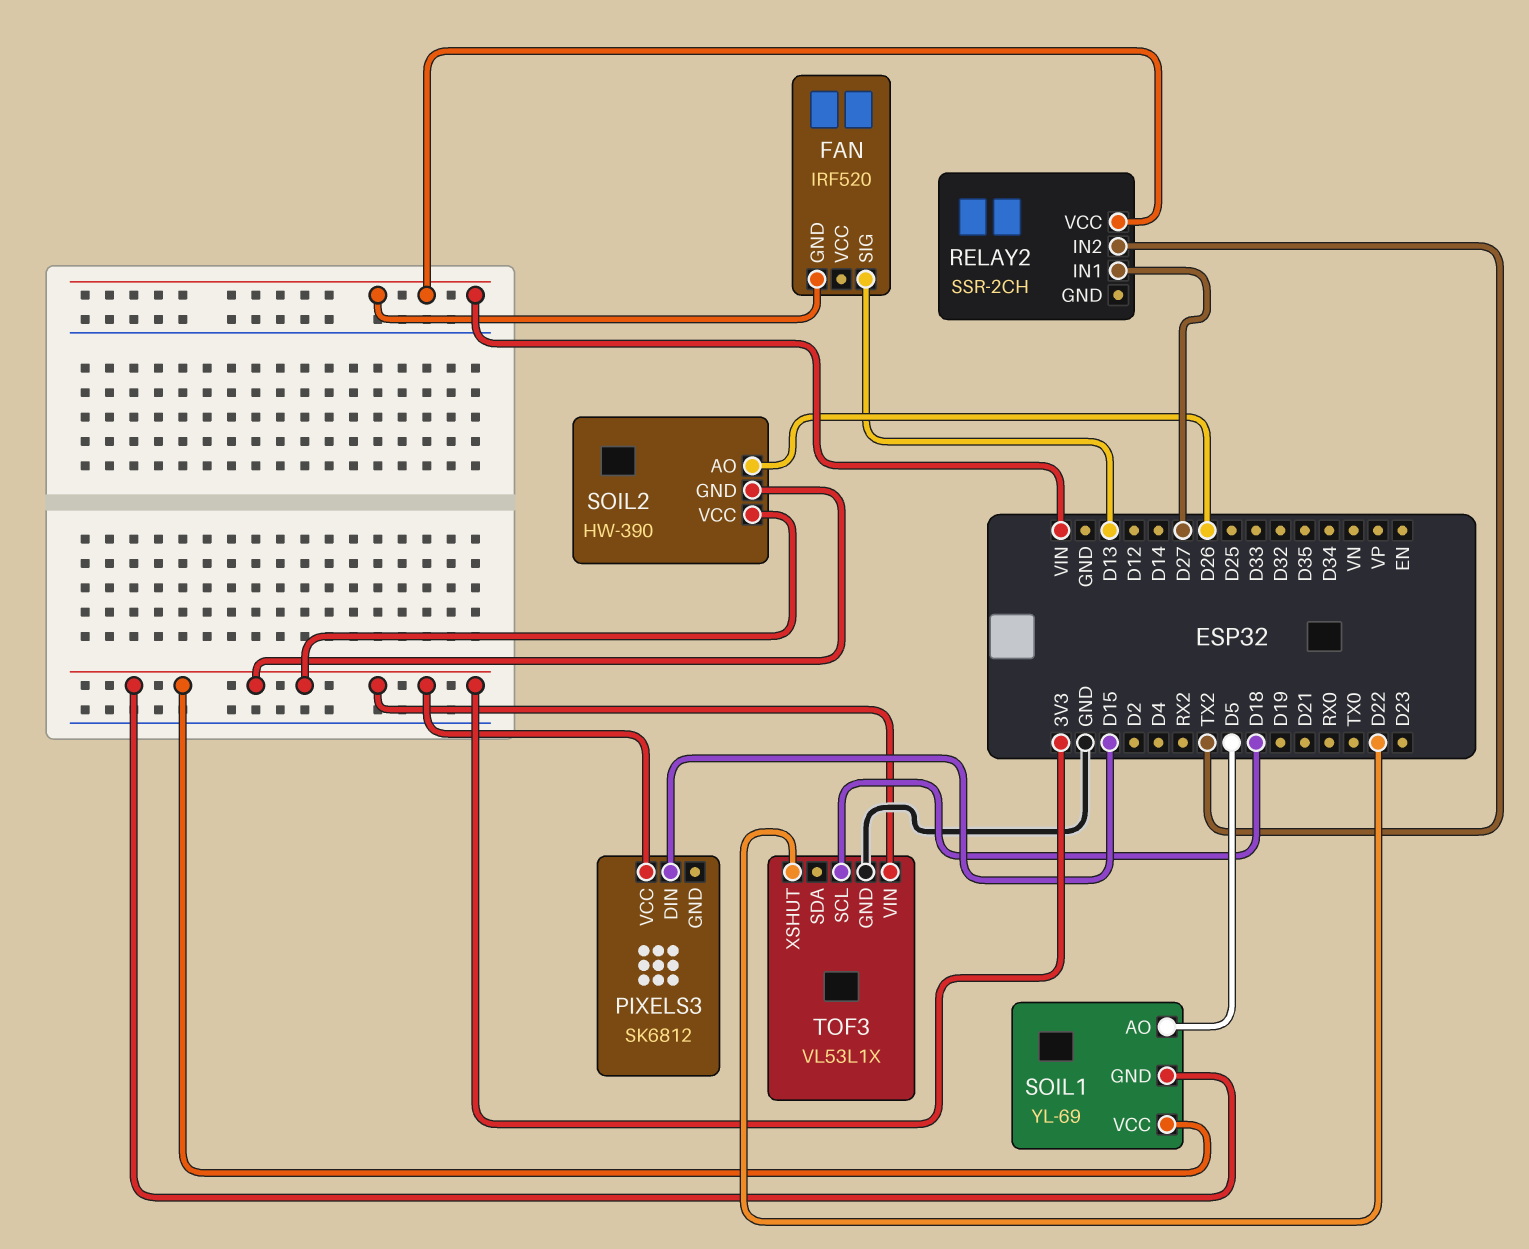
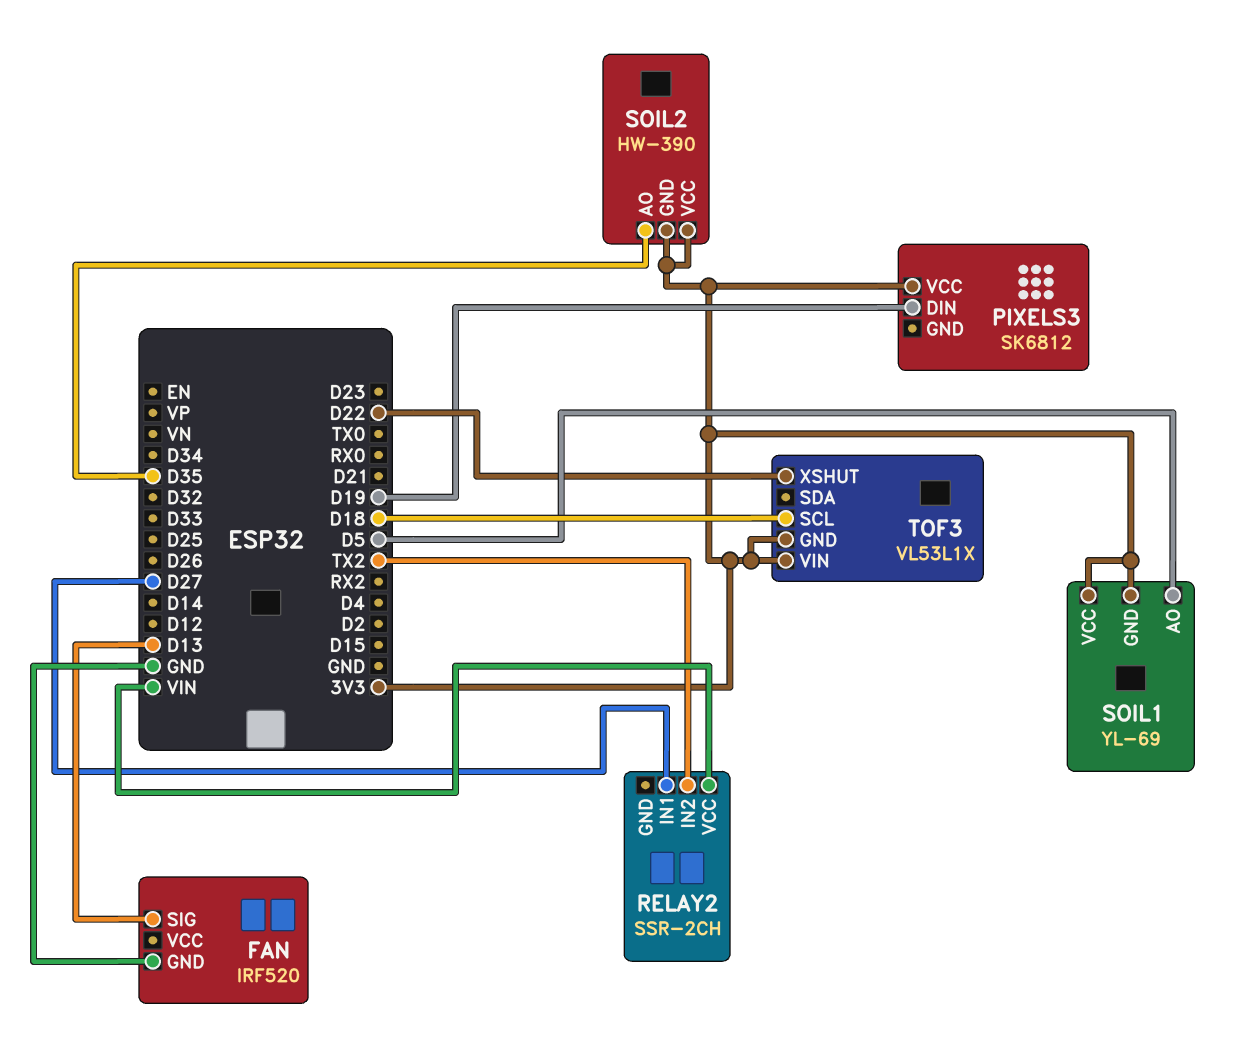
FAN pin GND: VIN -> GND
PIXELS3 pin DIN: D15 -> D19
SOIL2 pin AO: D26 -> D35
TOF3 pin GND: GND -> 3V3

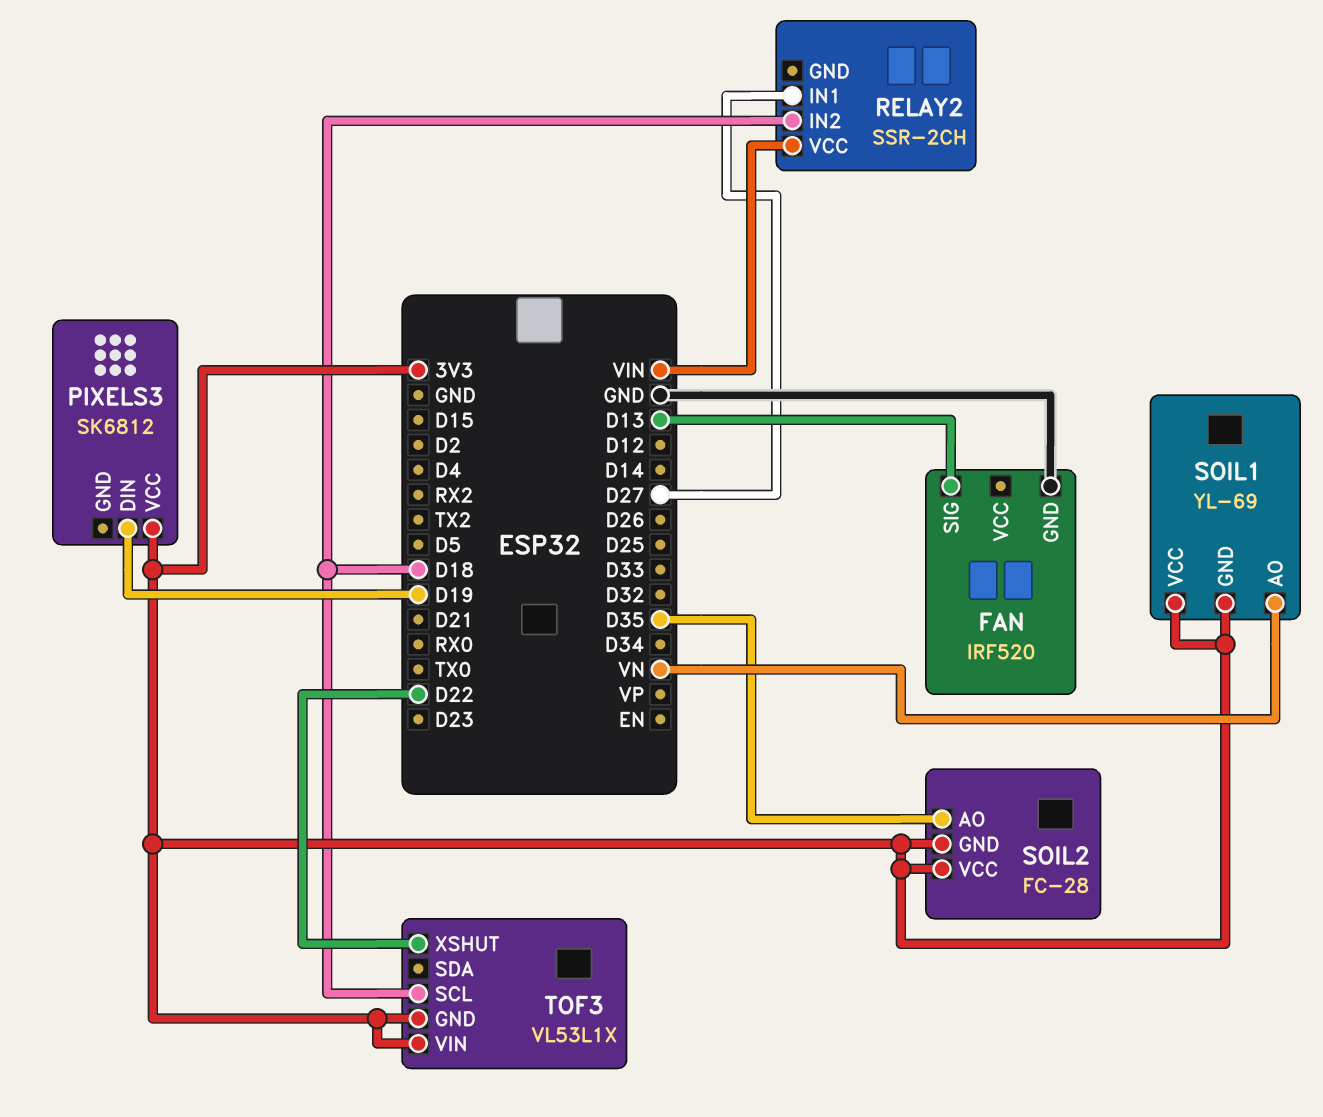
RELAY2 pin IN2: TX2 -> D18
SOIL1 pin AO: D5 -> VN
SOIL2: HW-390 -> FC-28

